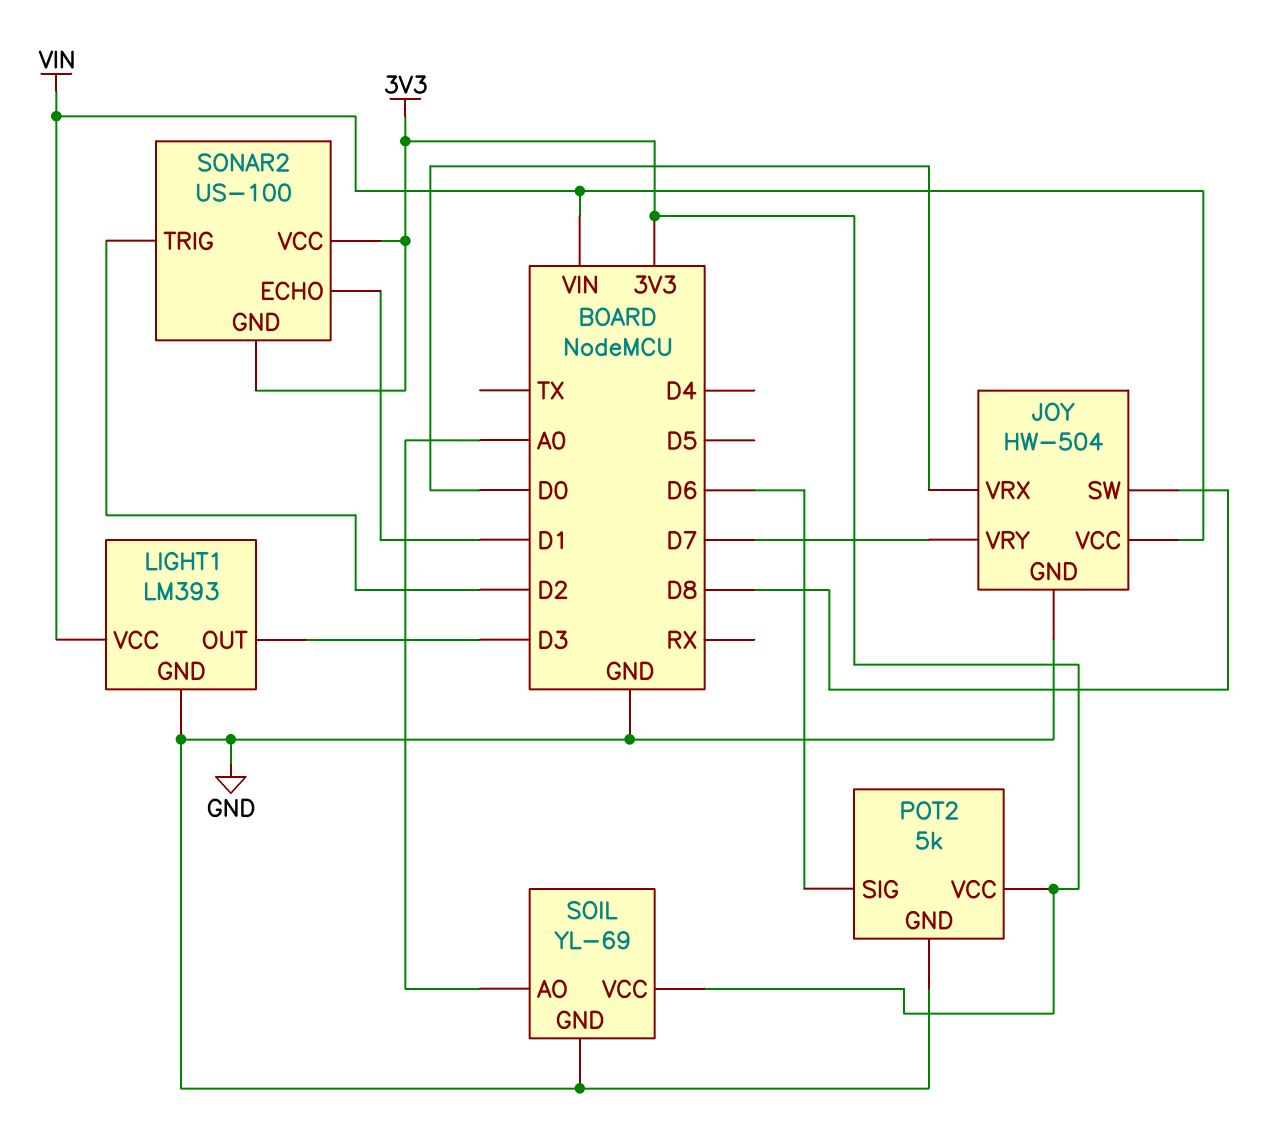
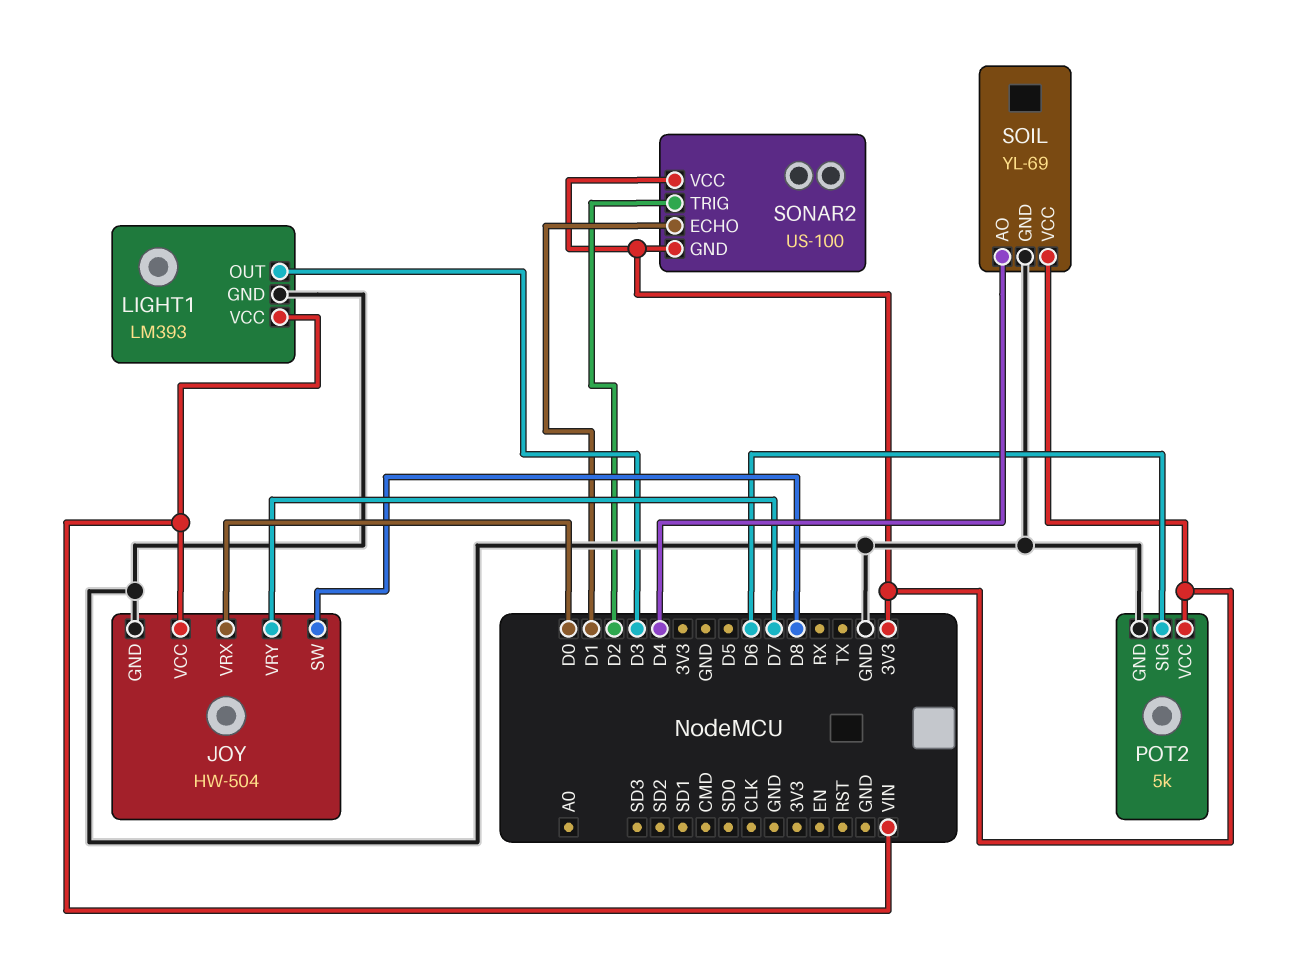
SOIL pin AO: A0 -> D4

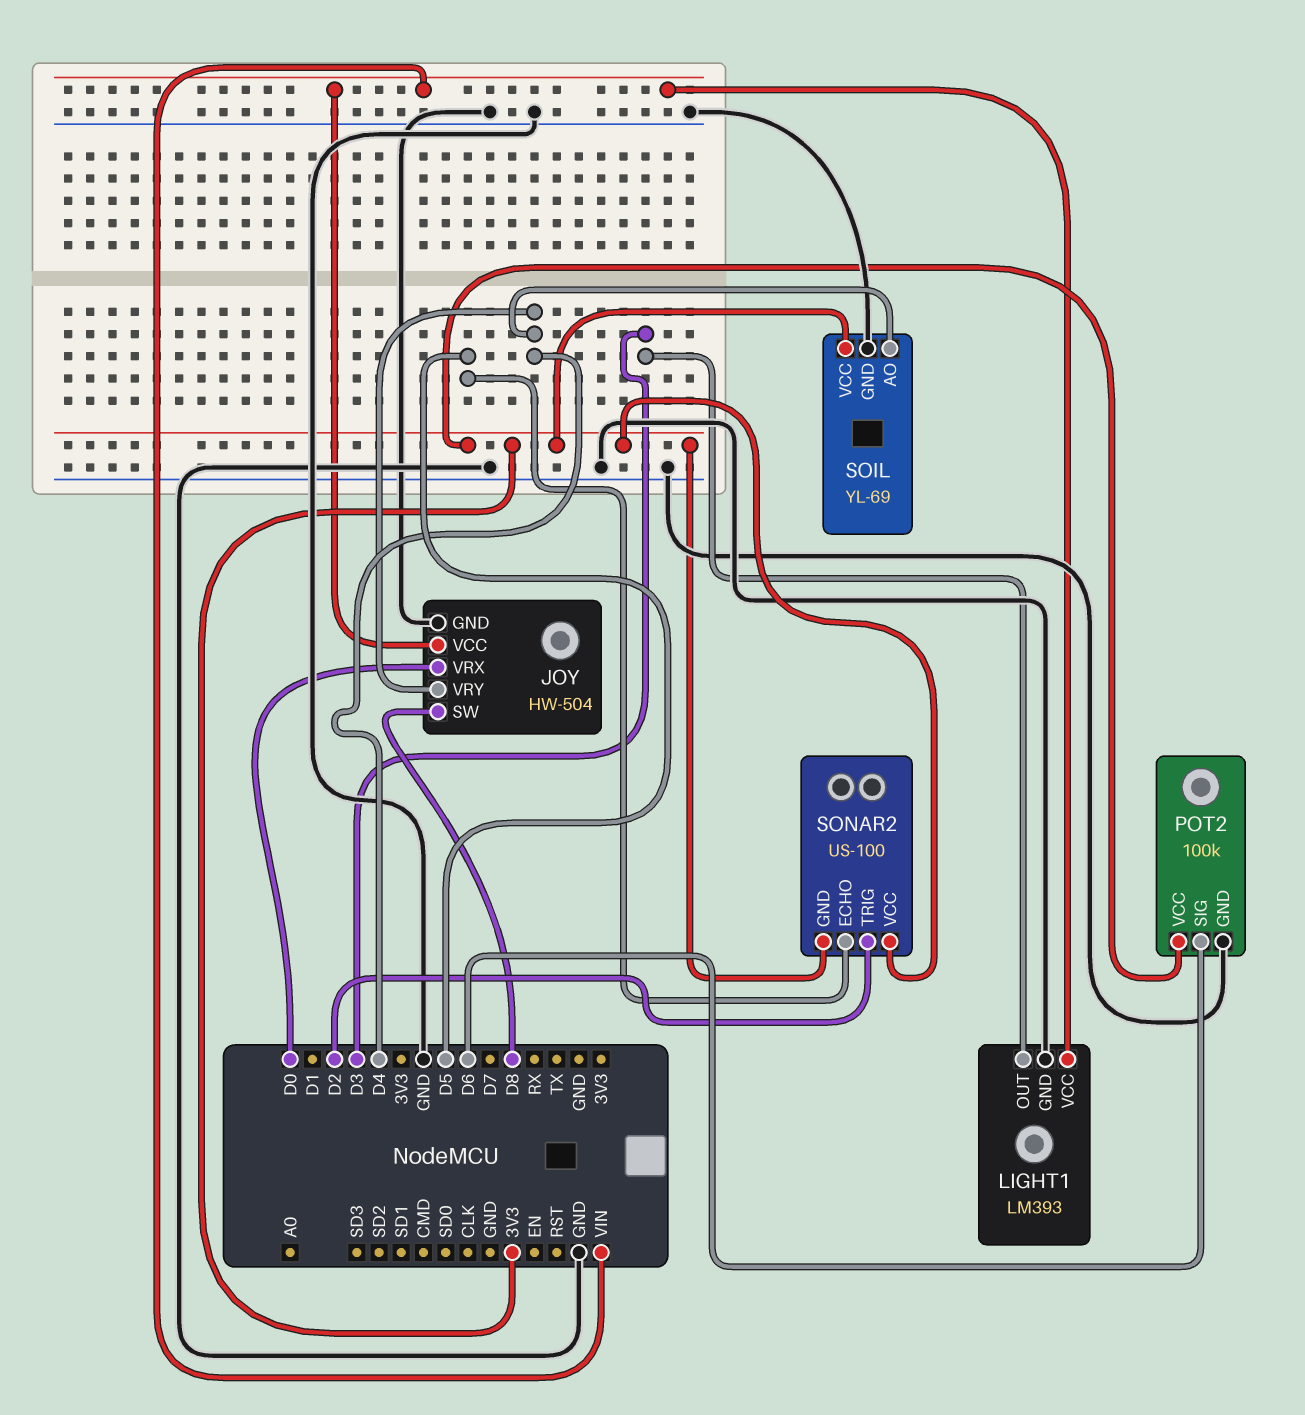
JOY pin VRY: D7 -> D4
POT2: 5k -> 100k
SONAR2 pin ECHO: D1 -> D5

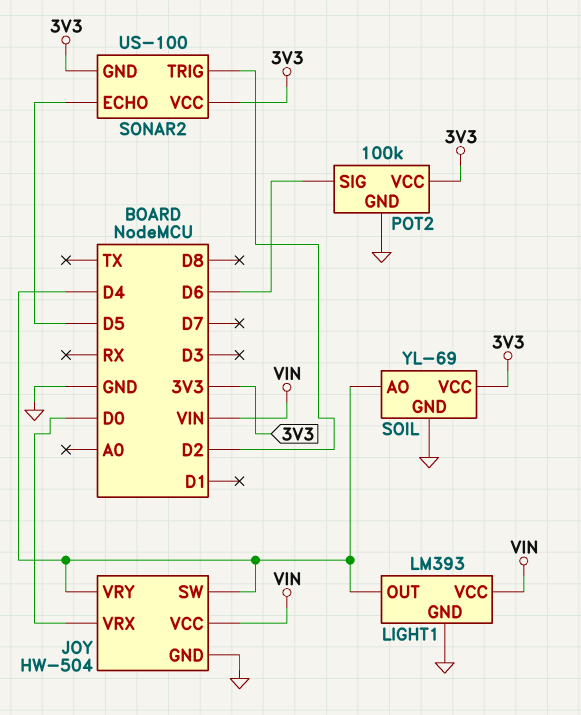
JOY pin SW: D8 -> D4
LIGHT1 pin OUT: D3 -> D4

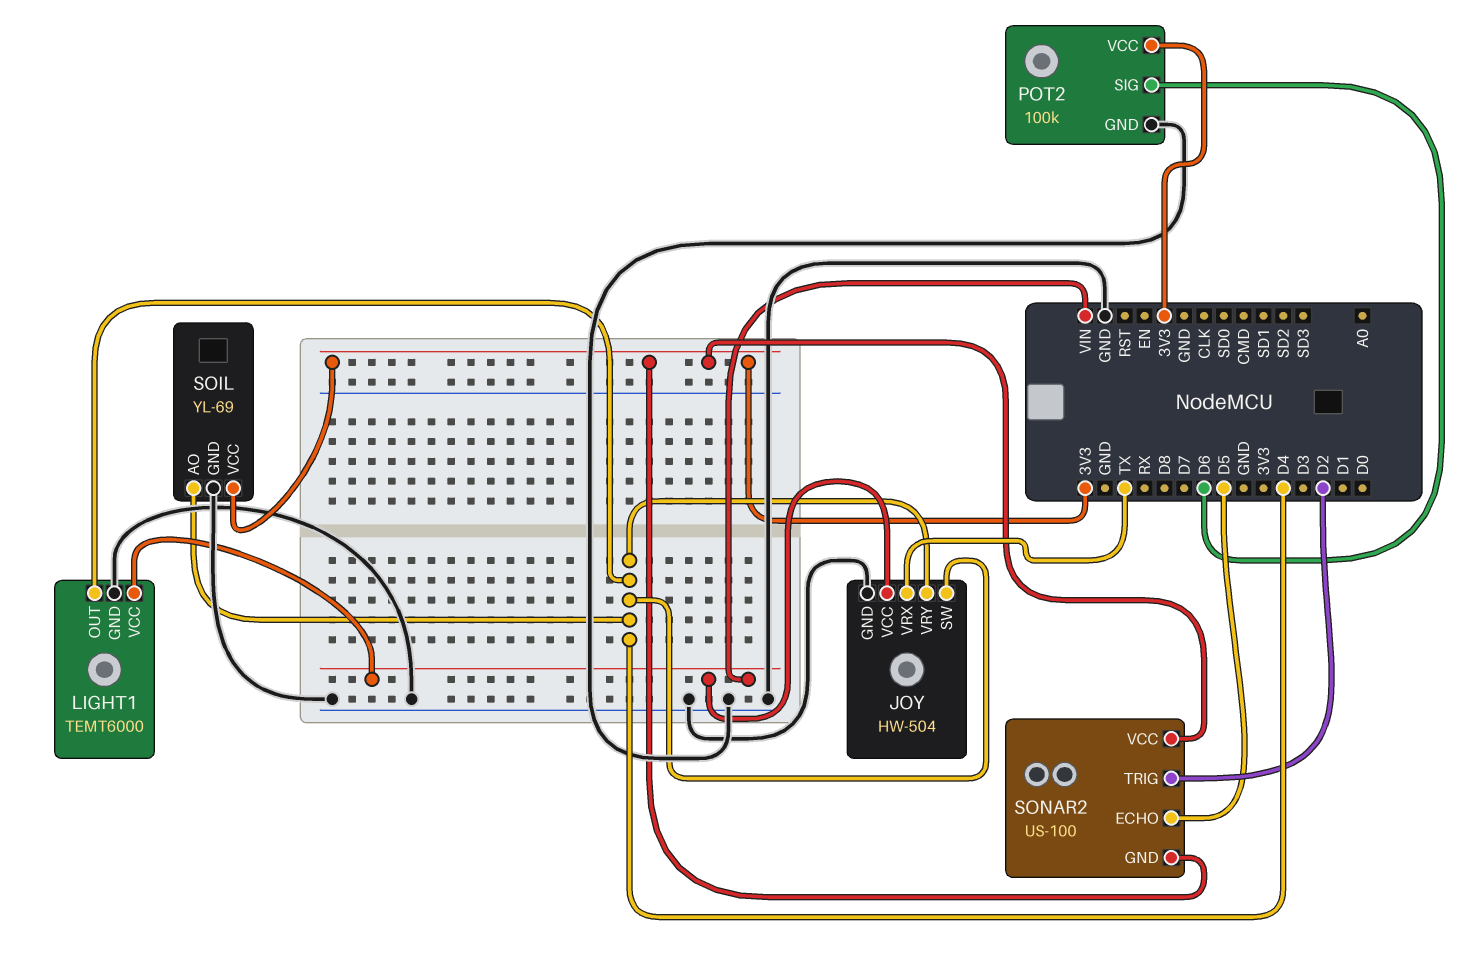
JOY pin VRX: D0 -> TX
LIGHT1: LM393 -> TEMT6000

